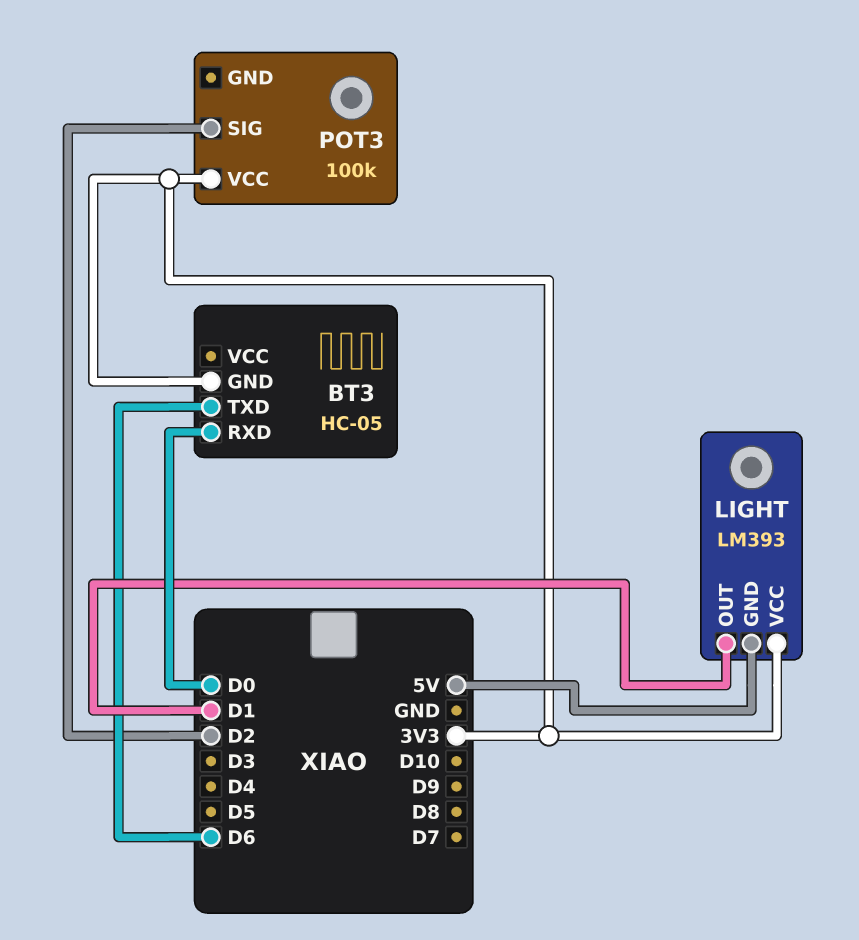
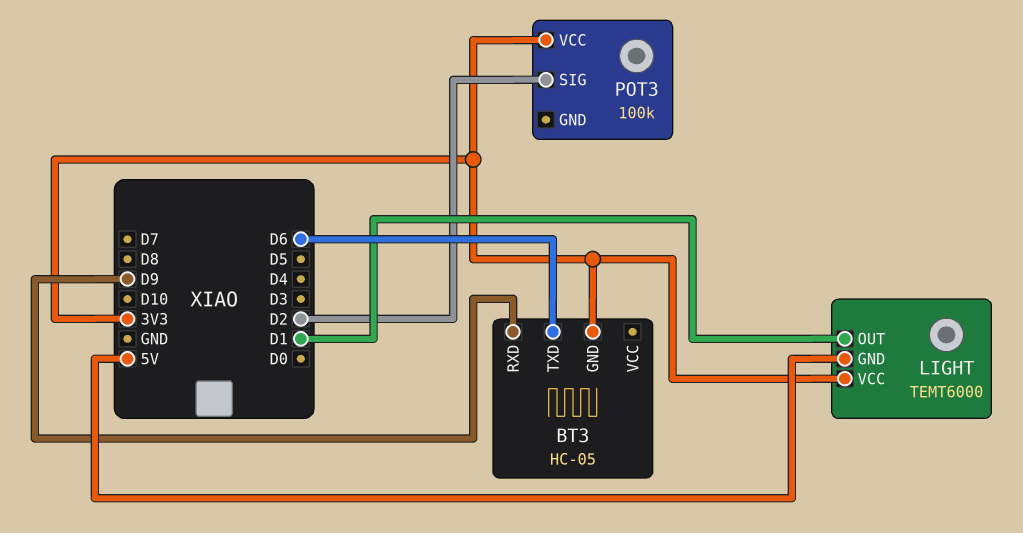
BT3 pin RXD: D0 -> D9
LIGHT: LM393 -> TEMT6000

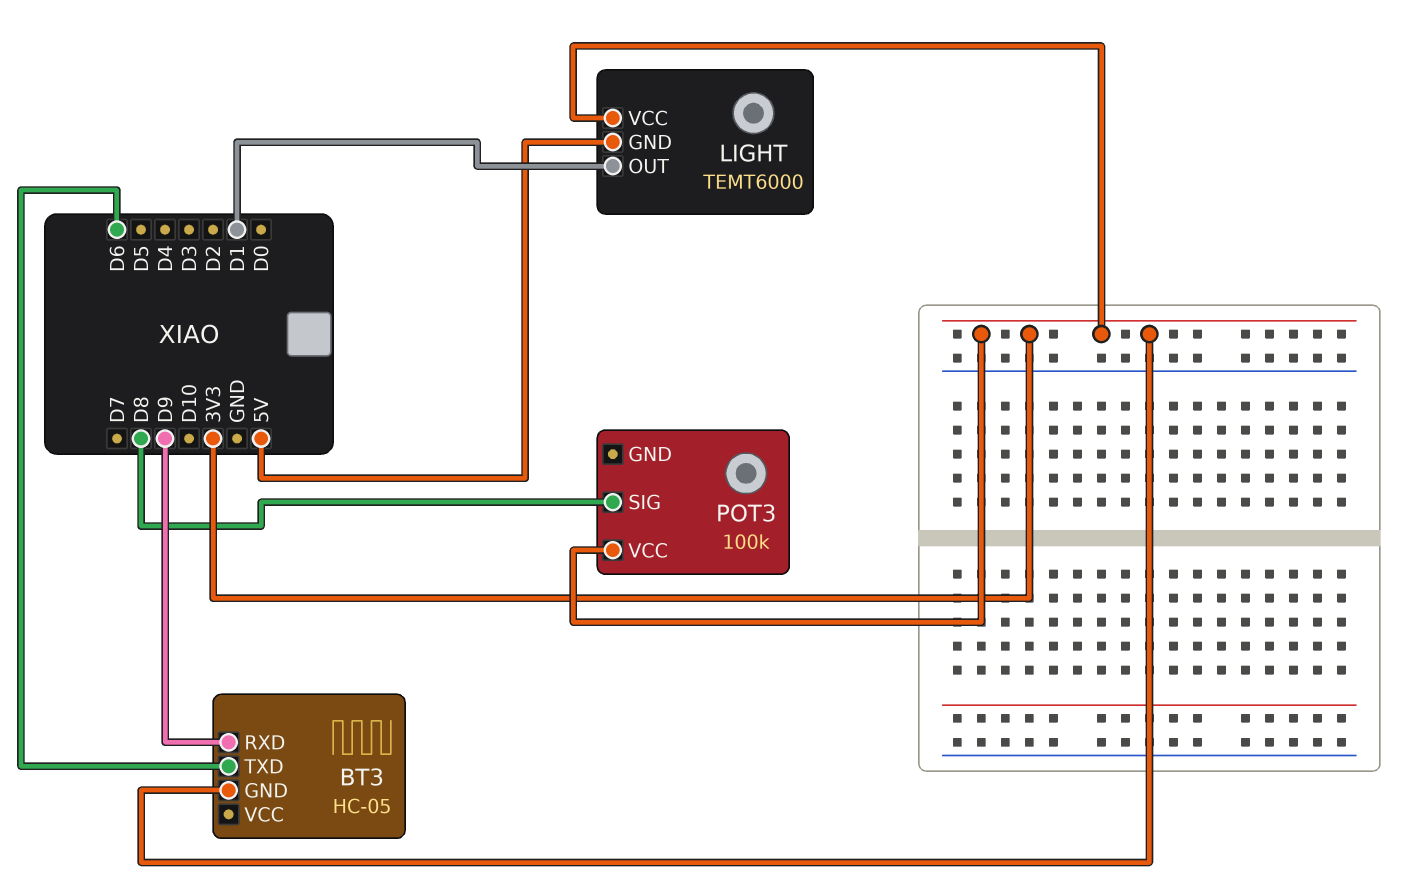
POT3 pin SIG: D2 -> D8

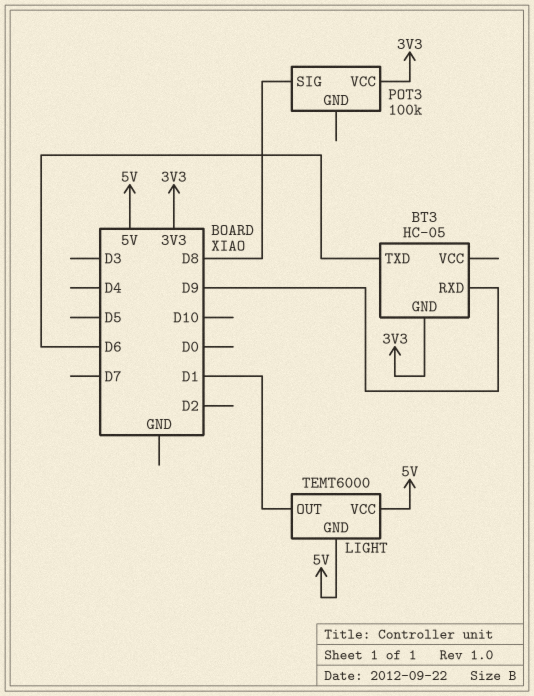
LIGHT pin VCC: 3V3 -> 5V

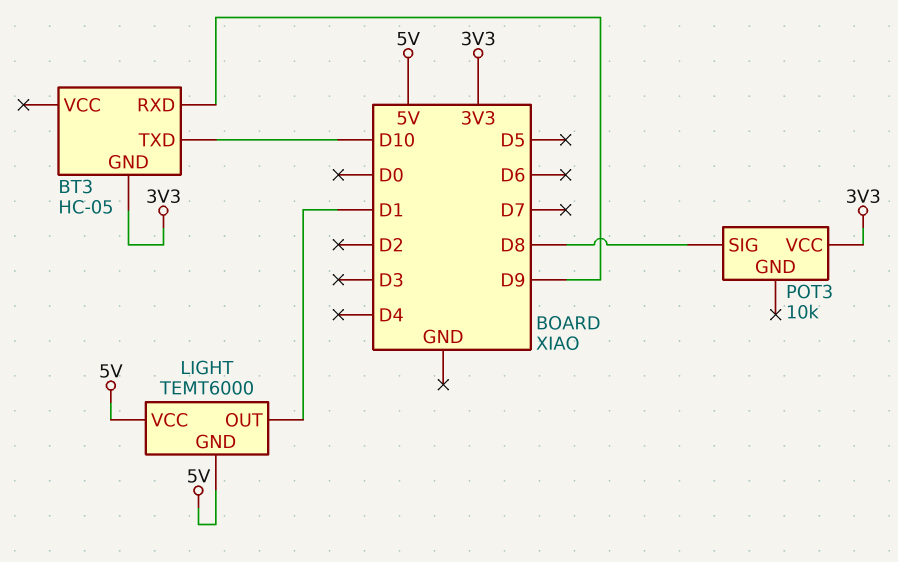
BT3 pin TXD: D6 -> D10
POT3: 100k -> 10k

